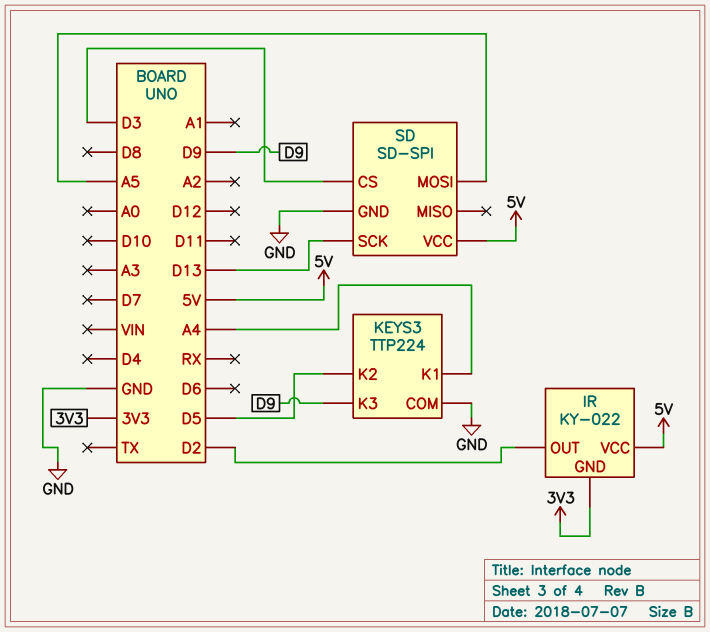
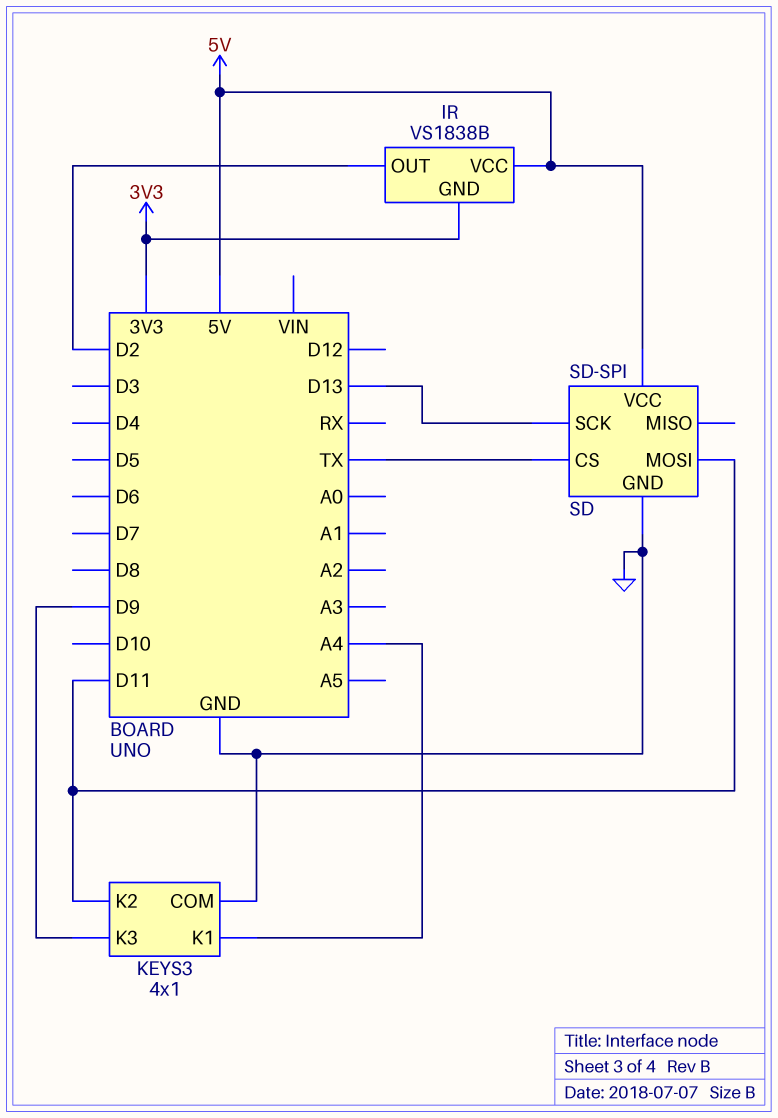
IR: KY-022 -> VS1838B
KEYS3: TTP224 -> 4x1
KEYS3 pin K2: D5 -> D11
SD pin CS: D3 -> TX
SD pin MOSI: A5 -> D11

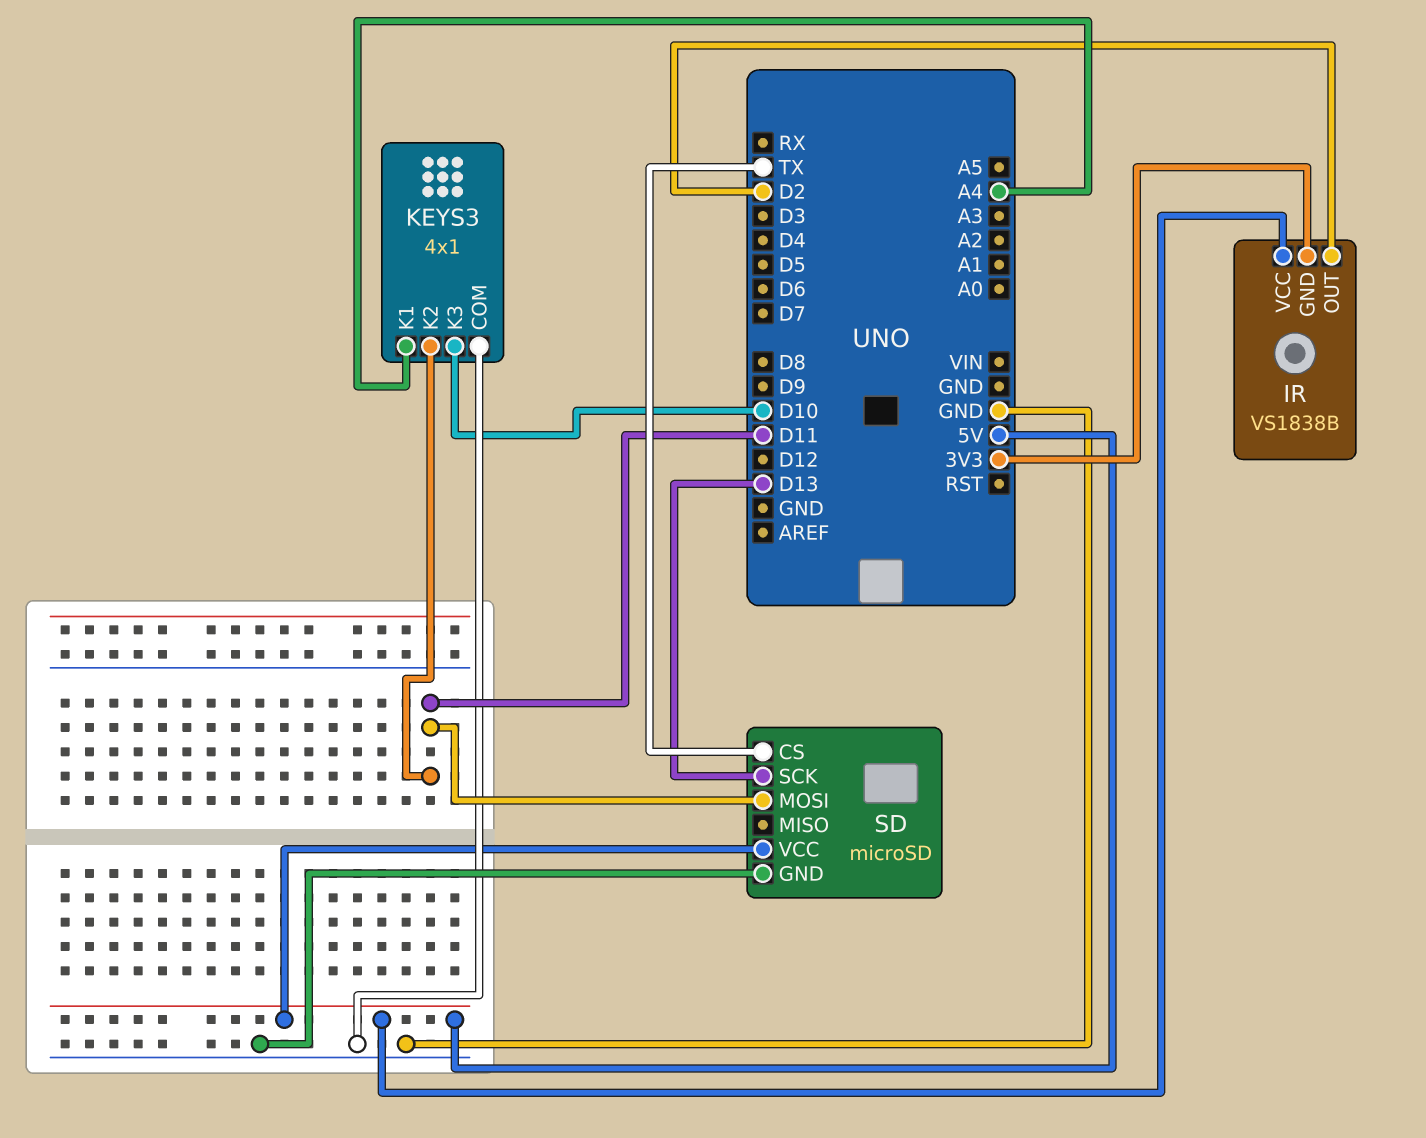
KEYS3 pin K3: D9 -> D10
SD: SD-SPI -> microSD

